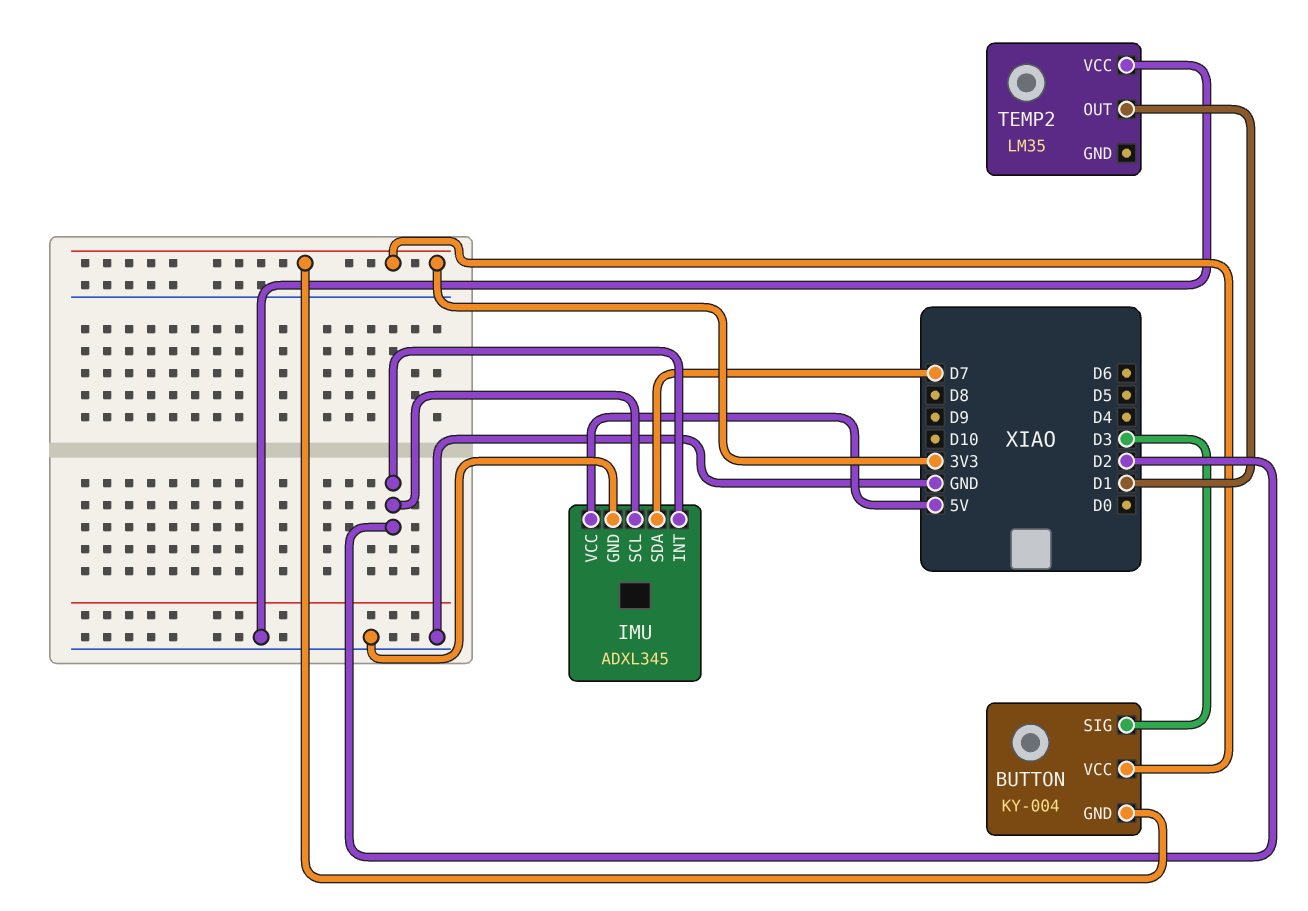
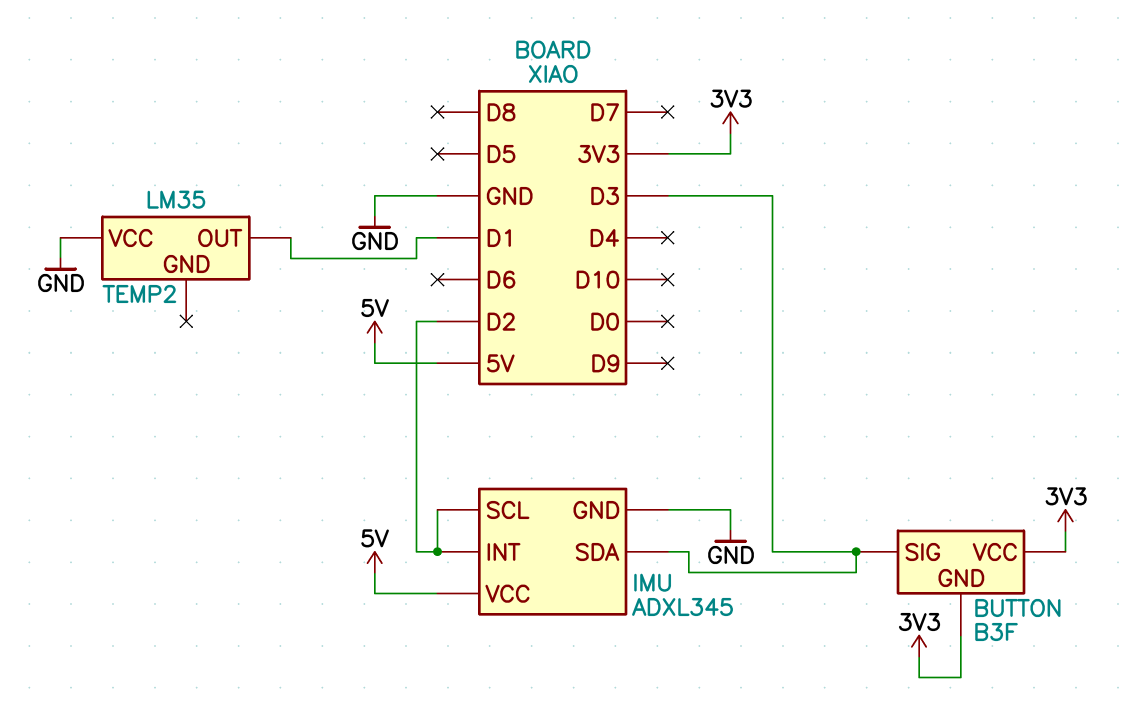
BUTTON: KY-004 -> B3F
IMU pin SDA: D7 -> D3

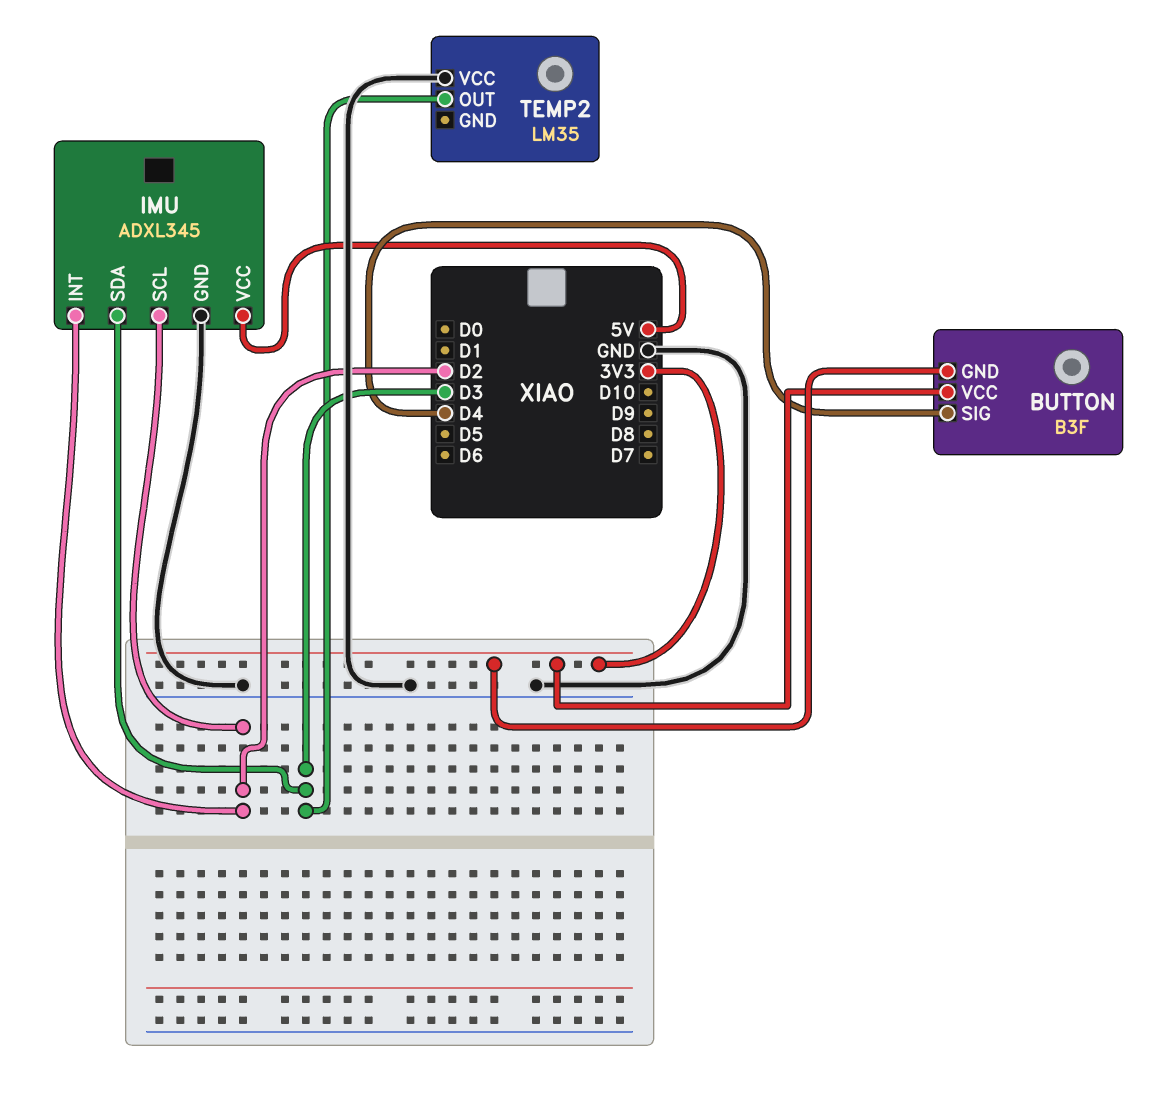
BUTTON pin SIG: D3 -> D4
TEMP2 pin OUT: D1 -> D3

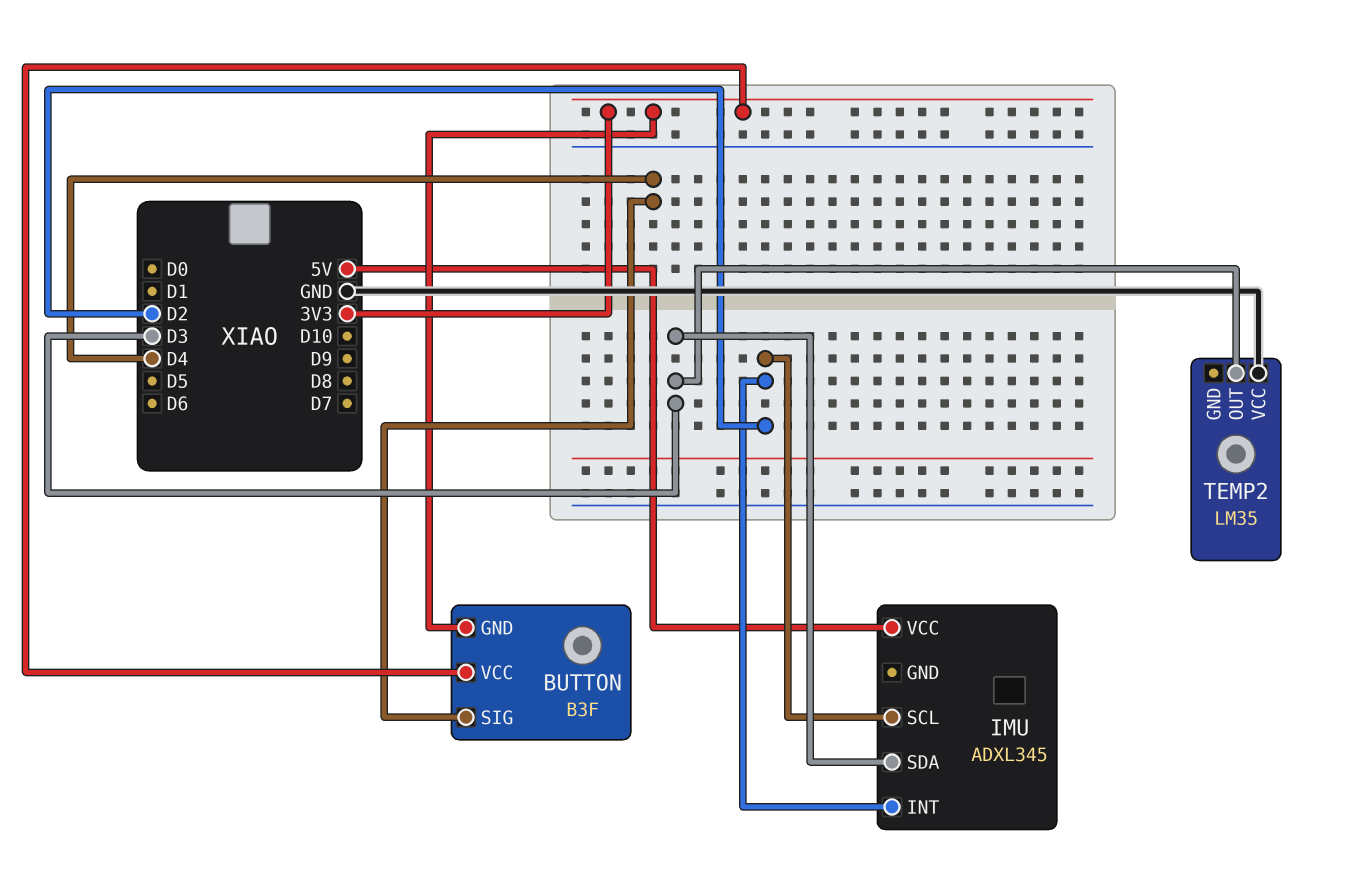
IMU pin GND: GND -> none

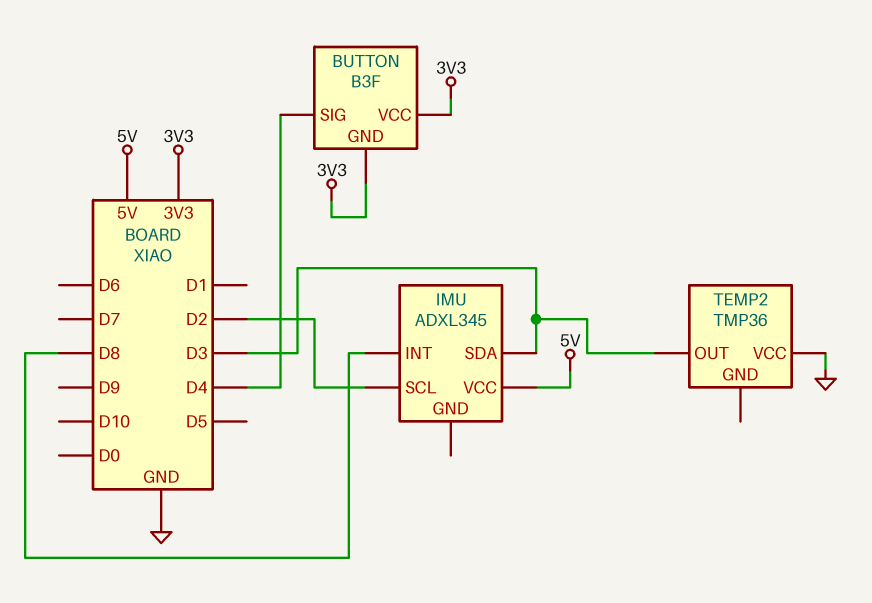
IMU pin INT: D2 -> D8
TEMP2: LM35 -> TMP36

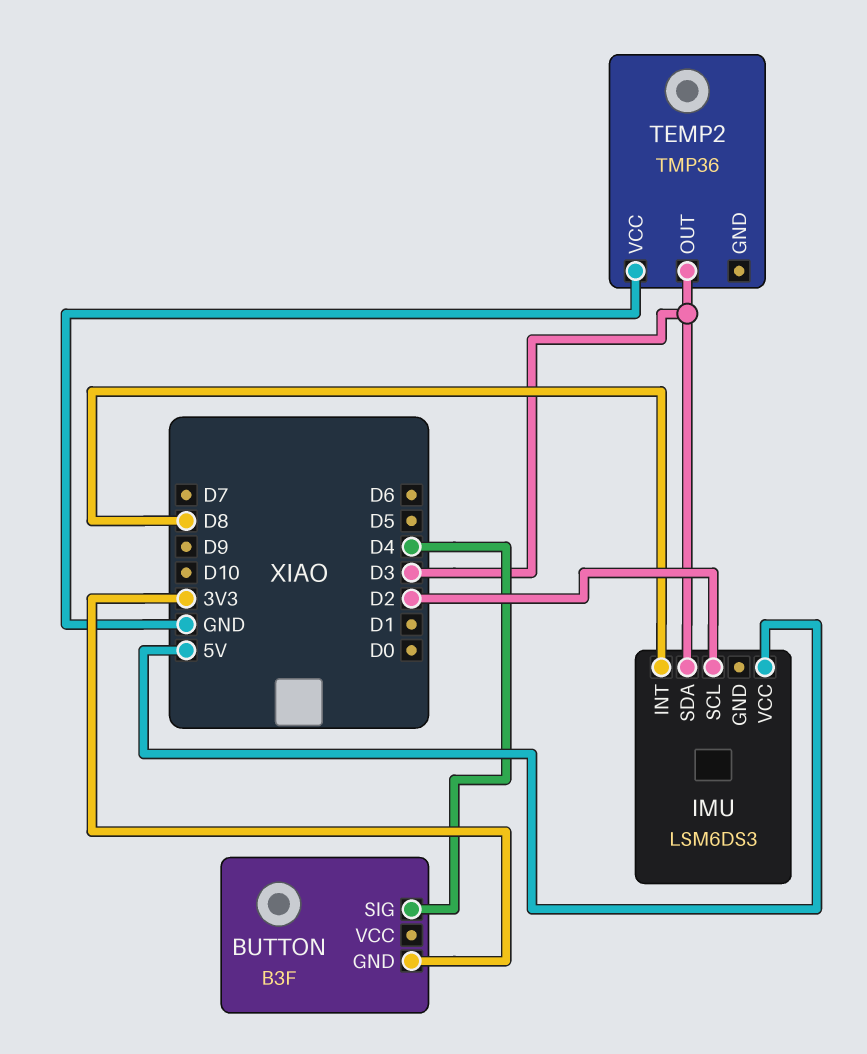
BUTTON pin VCC: 3V3 -> none
IMU: ADXL345 -> LSM6DS3

